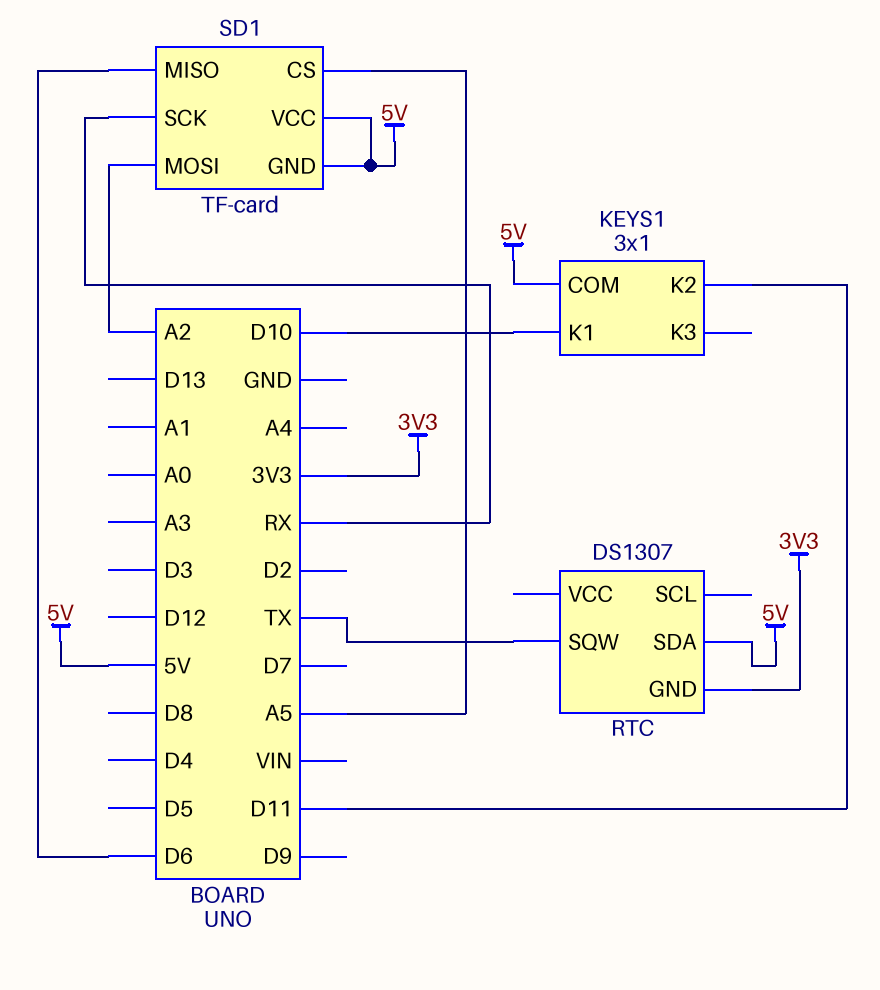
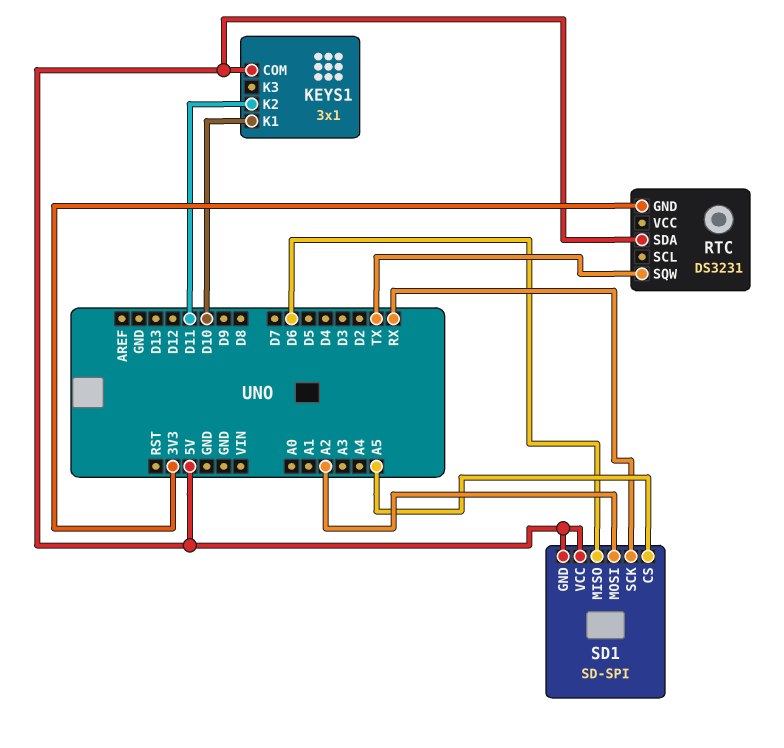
RTC: DS1307 -> DS3231
SD1: TF-card -> SD-SPI

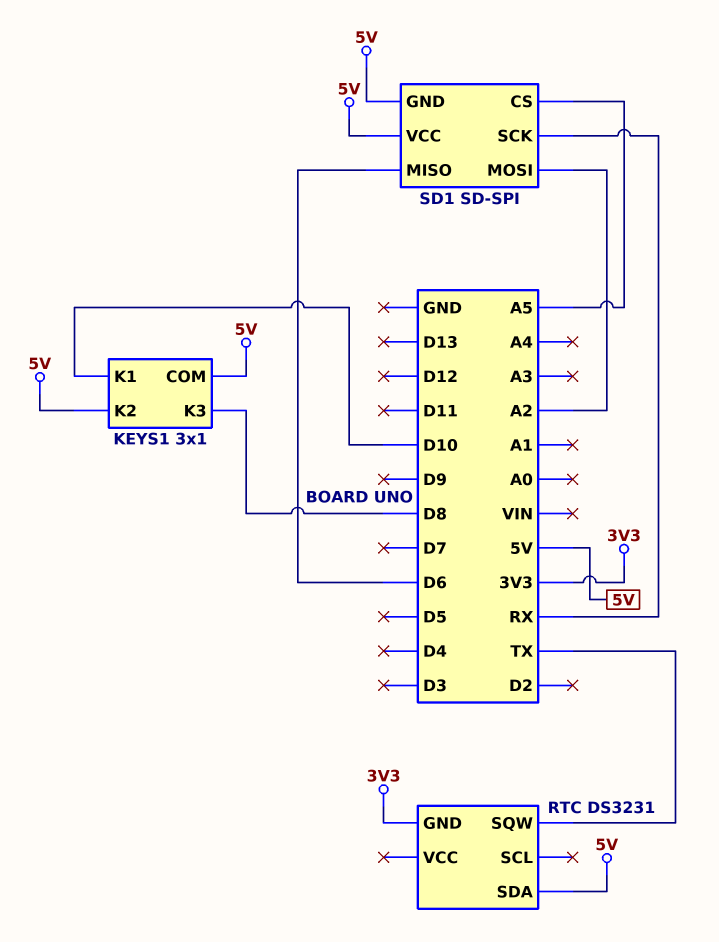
KEYS1 pin K2: D11 -> 5V
KEYS1 pin K3: none -> D8

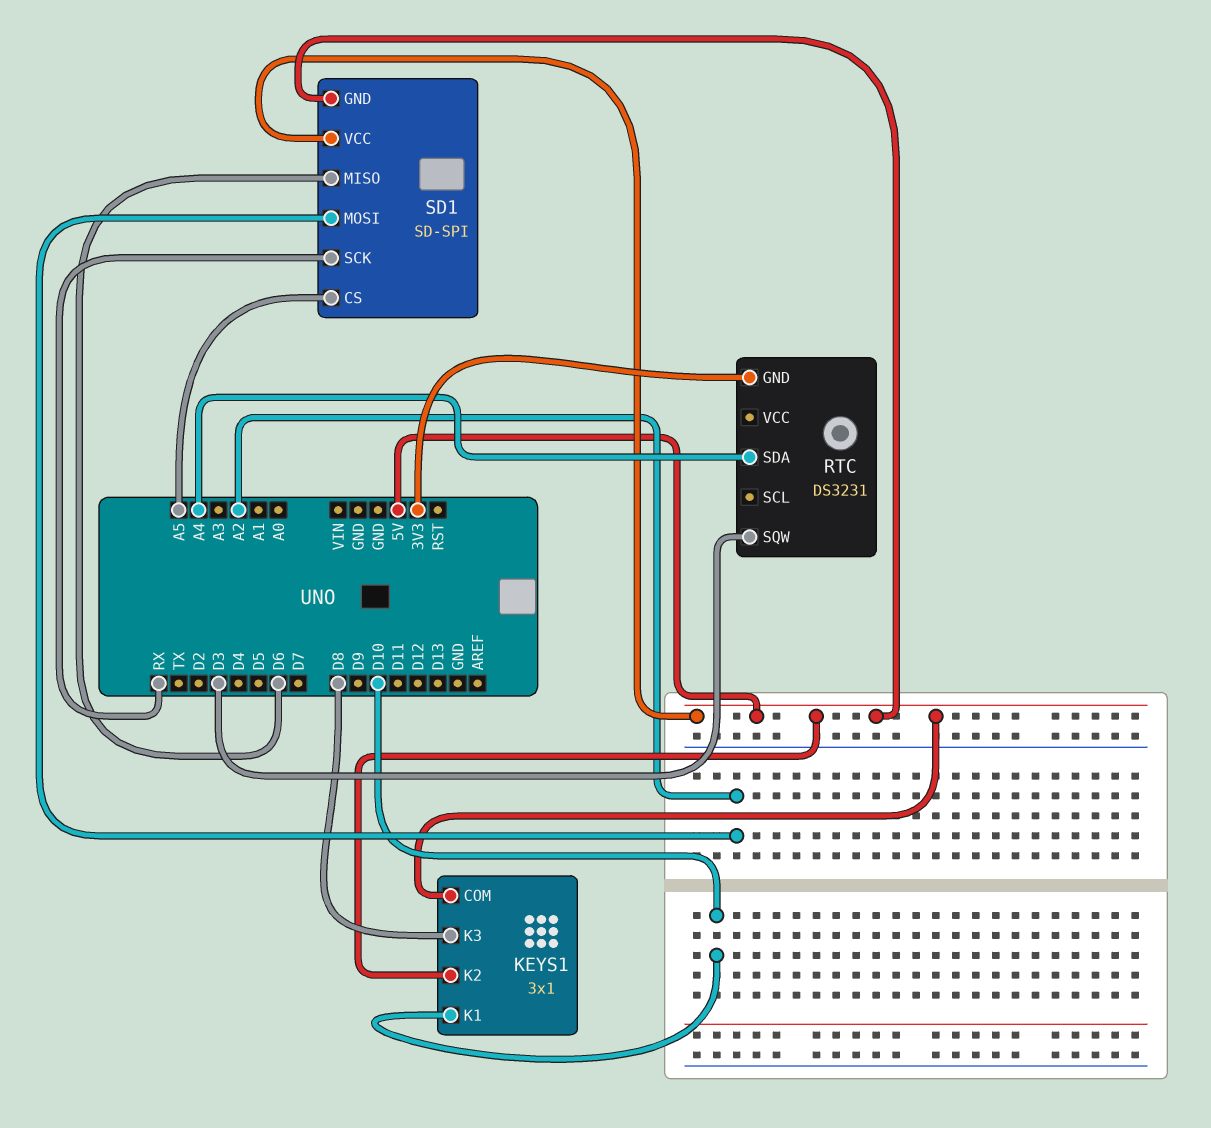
RTC pin SDA: 5V -> A4
RTC pin SQW: TX -> D3

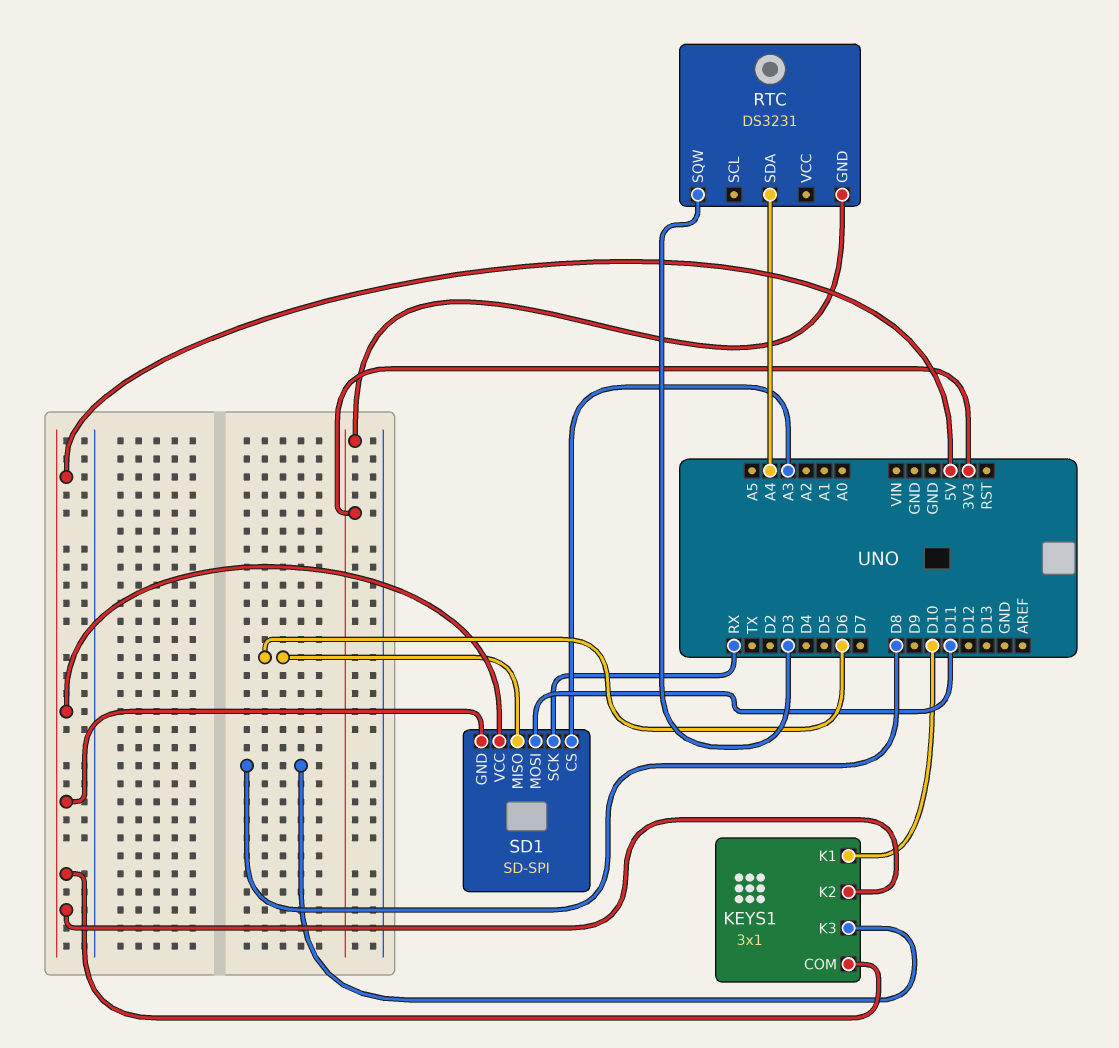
SD1 pin CS: A5 -> A3
SD1 pin MOSI: A2 -> D11

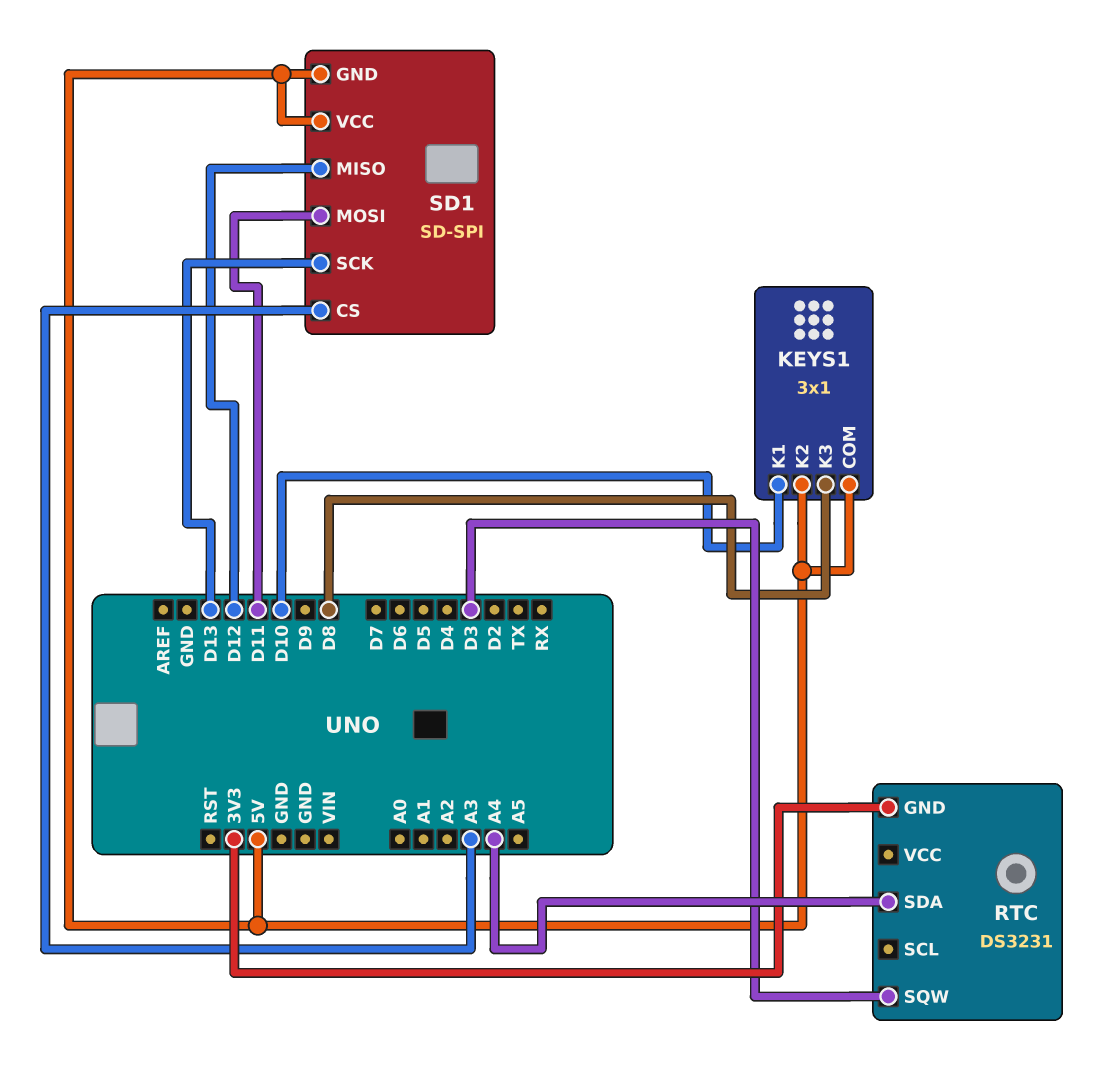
SD1 pin MISO: D6 -> D12
SD1 pin SCK: RX -> D13

